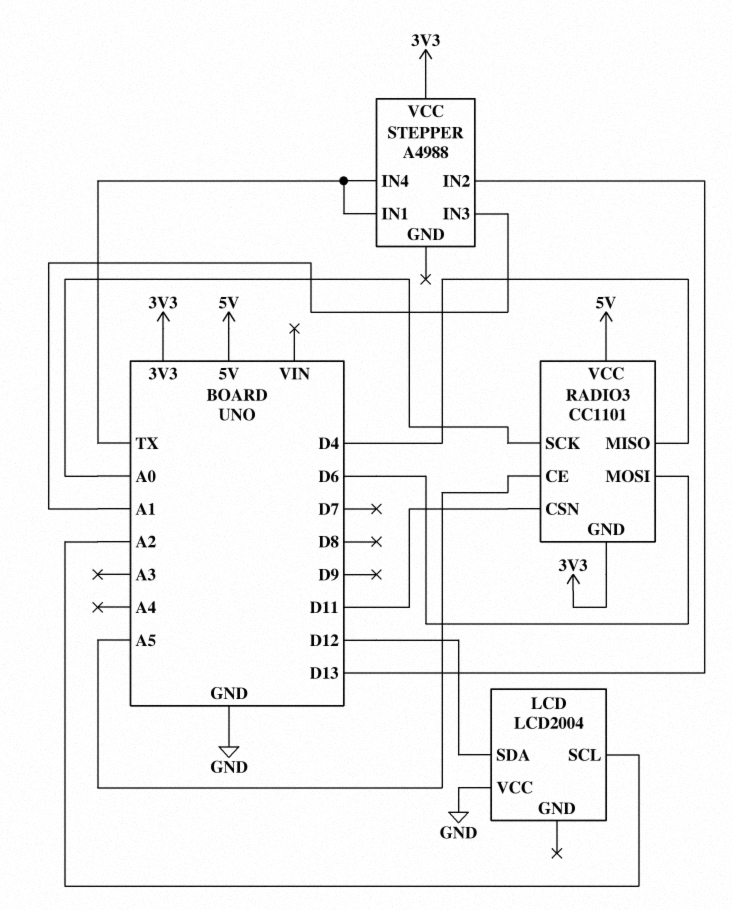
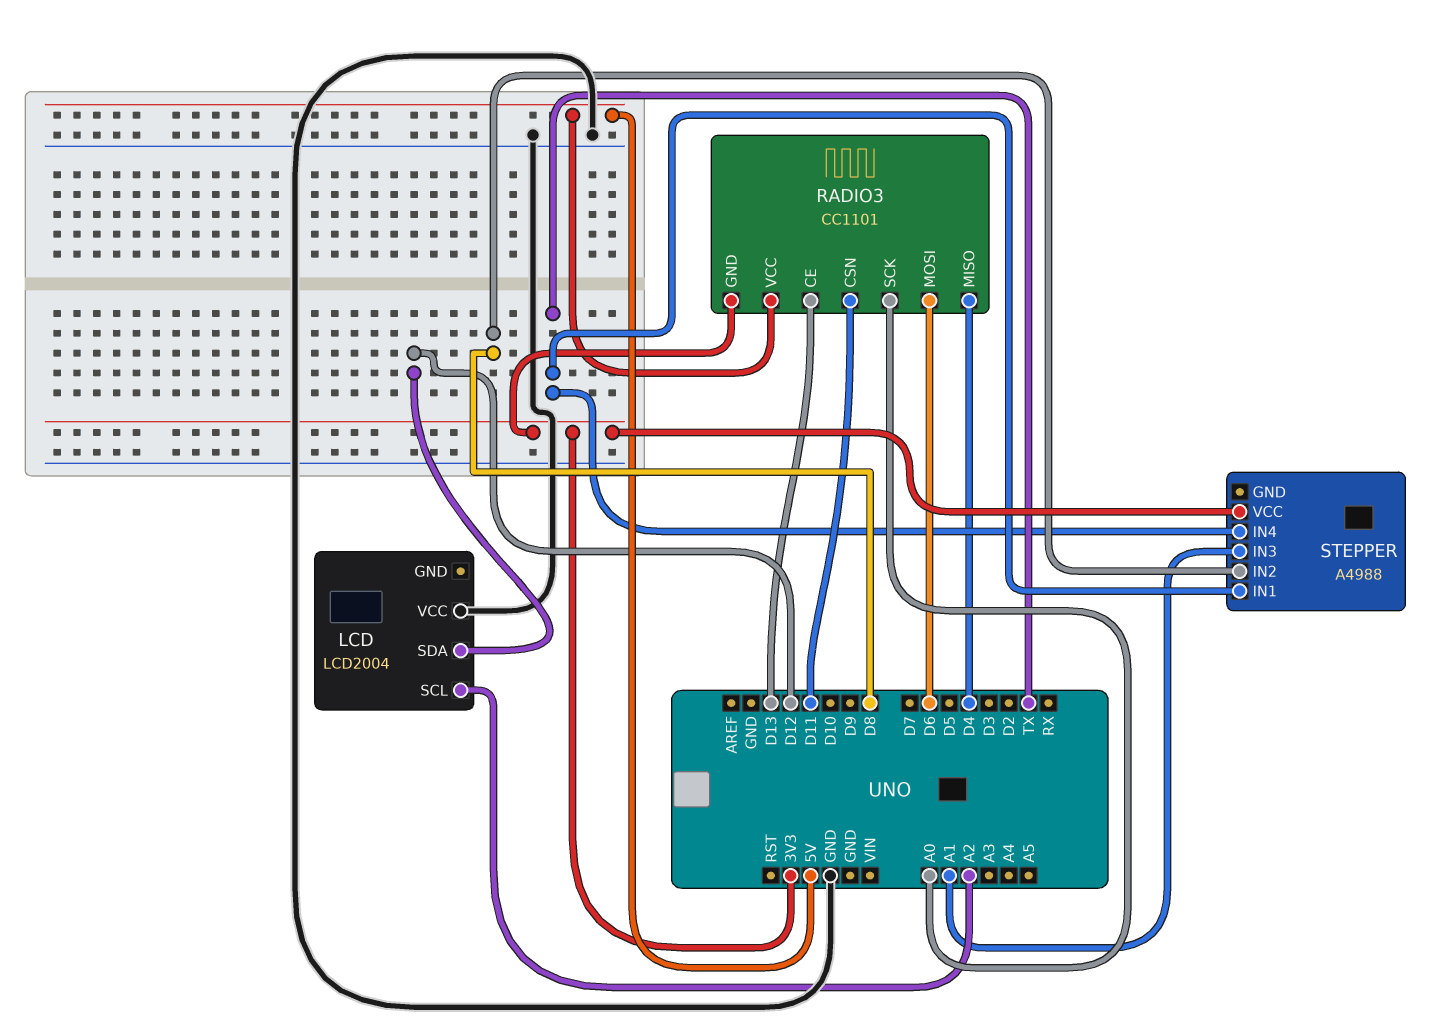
RADIO3 pin CE: A5 -> D13
STEPPER pin IN2: D13 -> D8

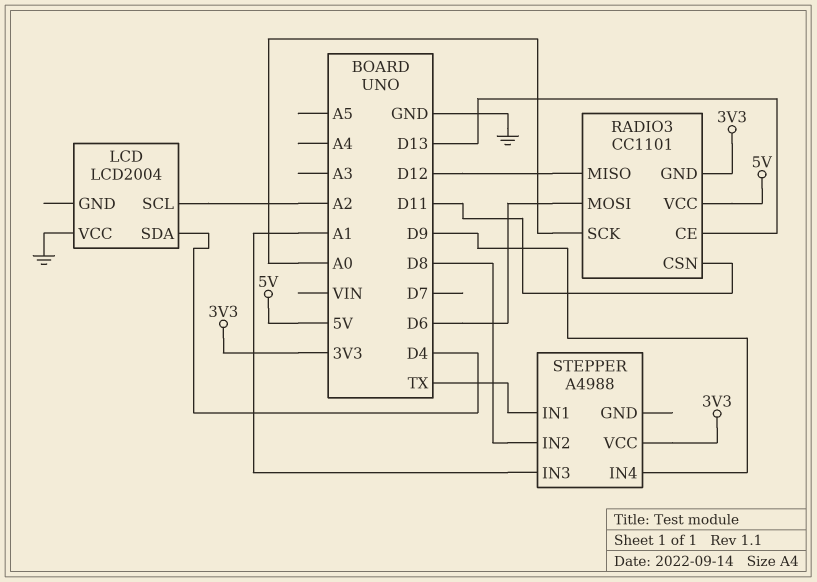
LCD pin SDA: D12 -> D4
RADIO3 pin MISO: D4 -> D12
STEPPER pin IN4: TX -> D9

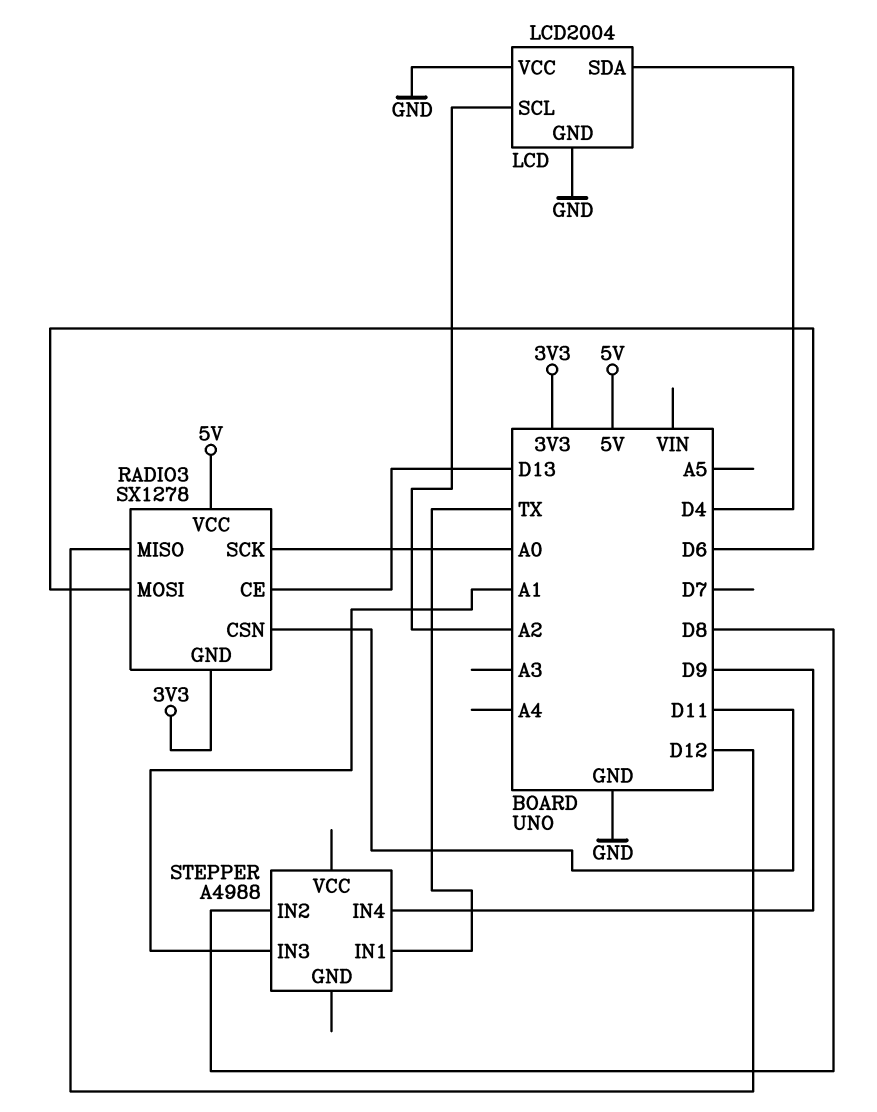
LCD pin GND: none -> GND
RADIO3: CC1101 -> SX1278
STEPPER pin VCC: 3V3 -> none

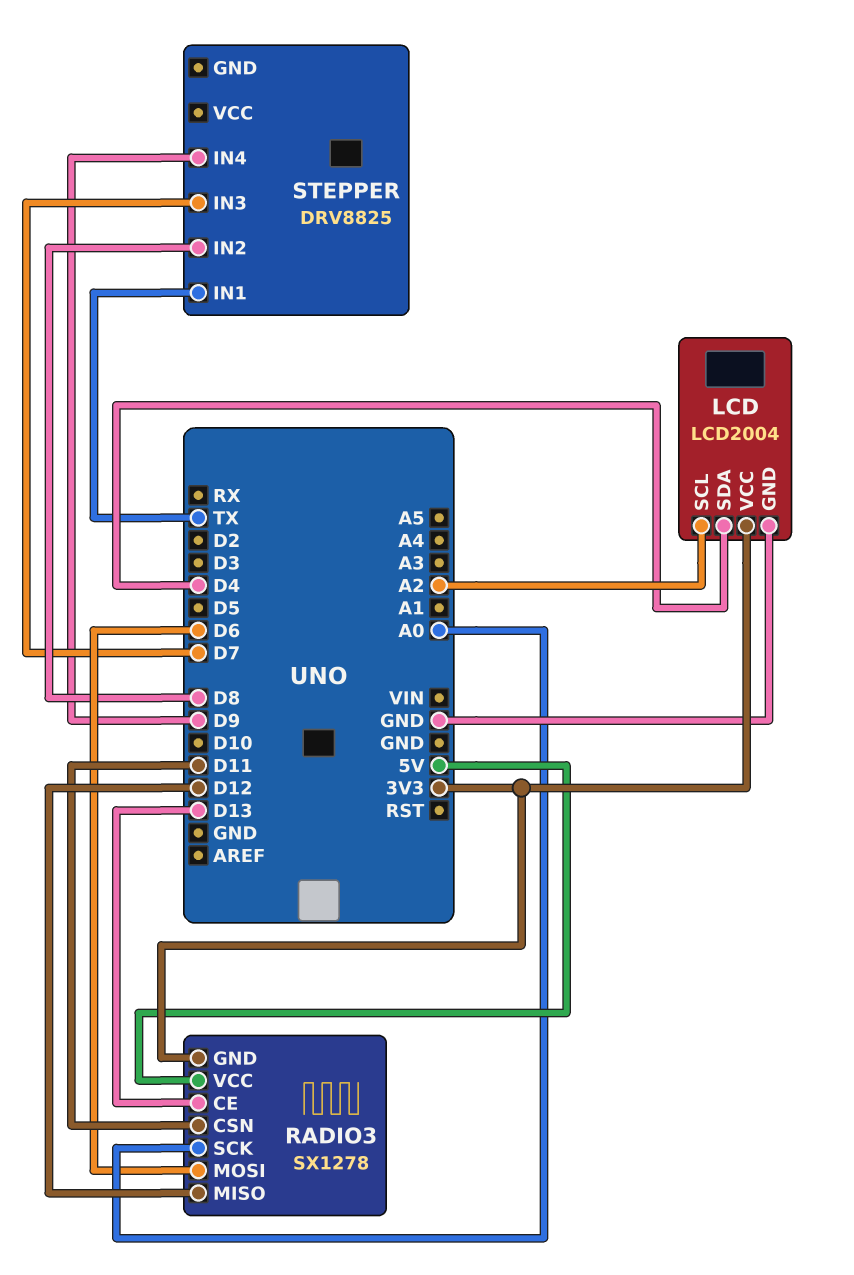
LCD pin VCC: GND -> 3V3
STEPPER: A4988 -> DRV8825
STEPPER pin IN3: A1 -> D7

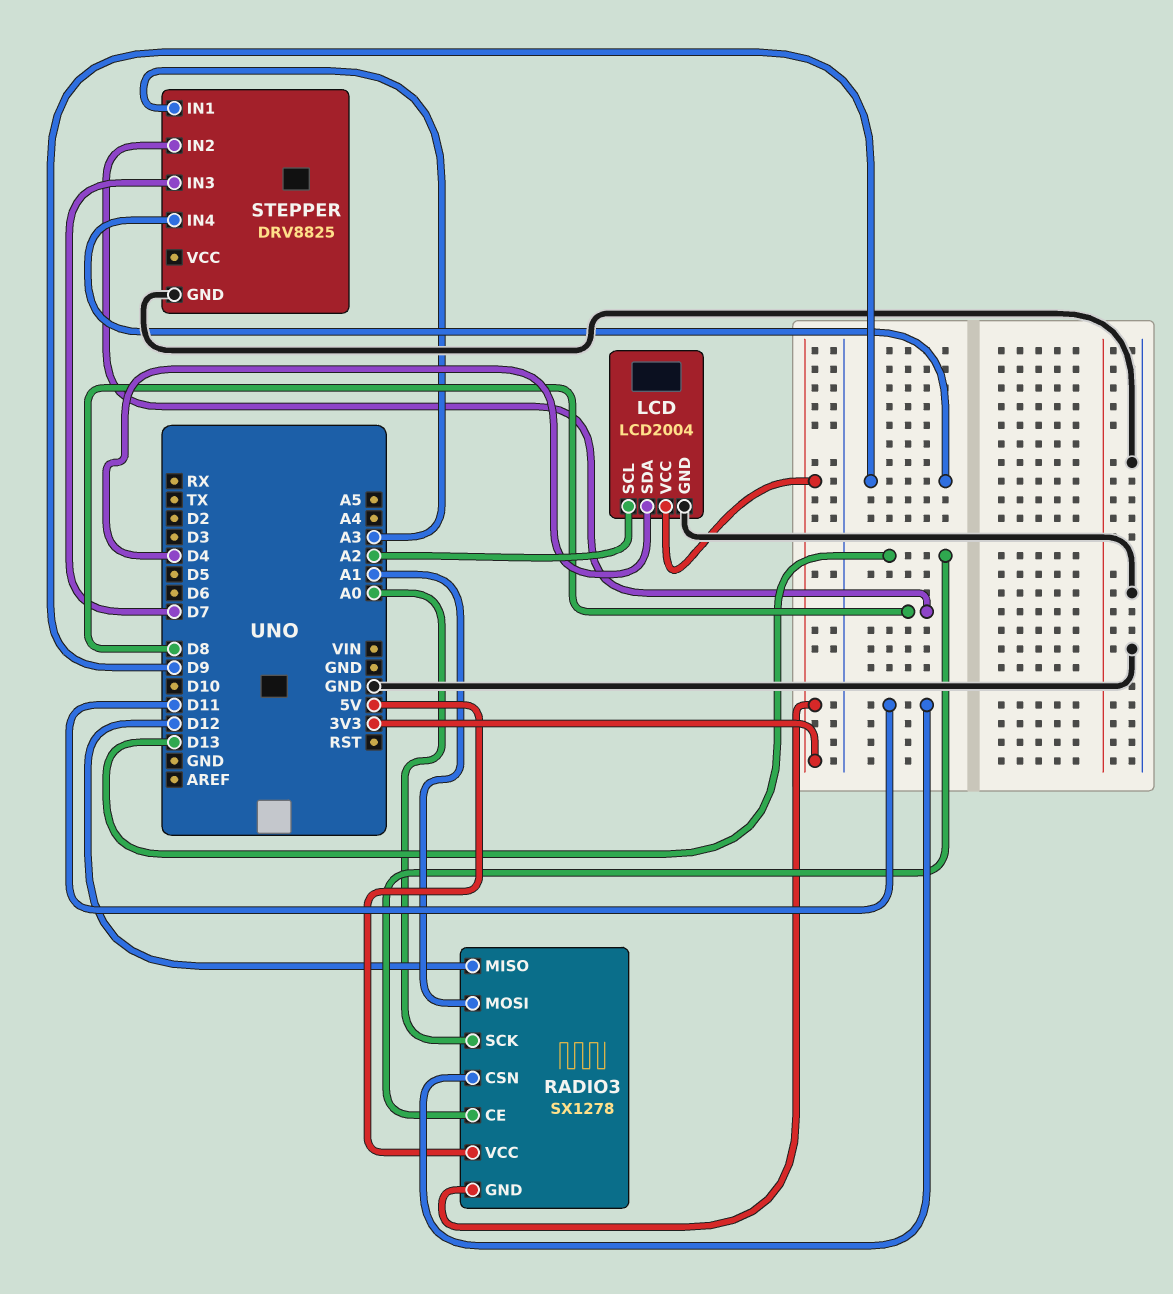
RADIO3 pin MOSI: D6 -> A1
STEPPER pin GND: none -> GND
STEPPER pin IN1: TX -> A3

